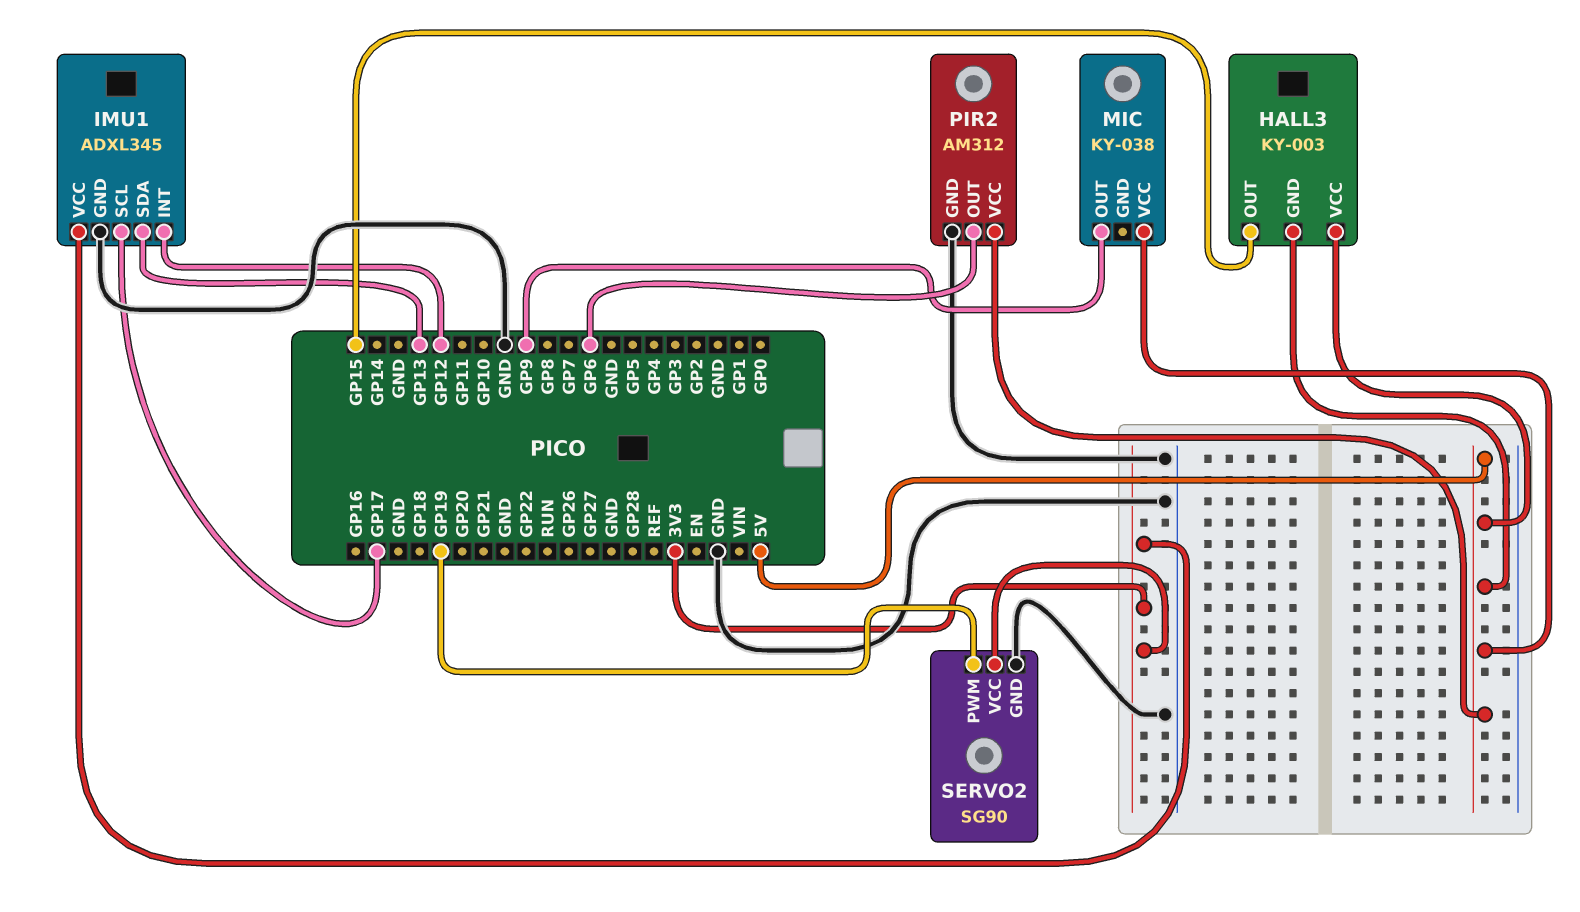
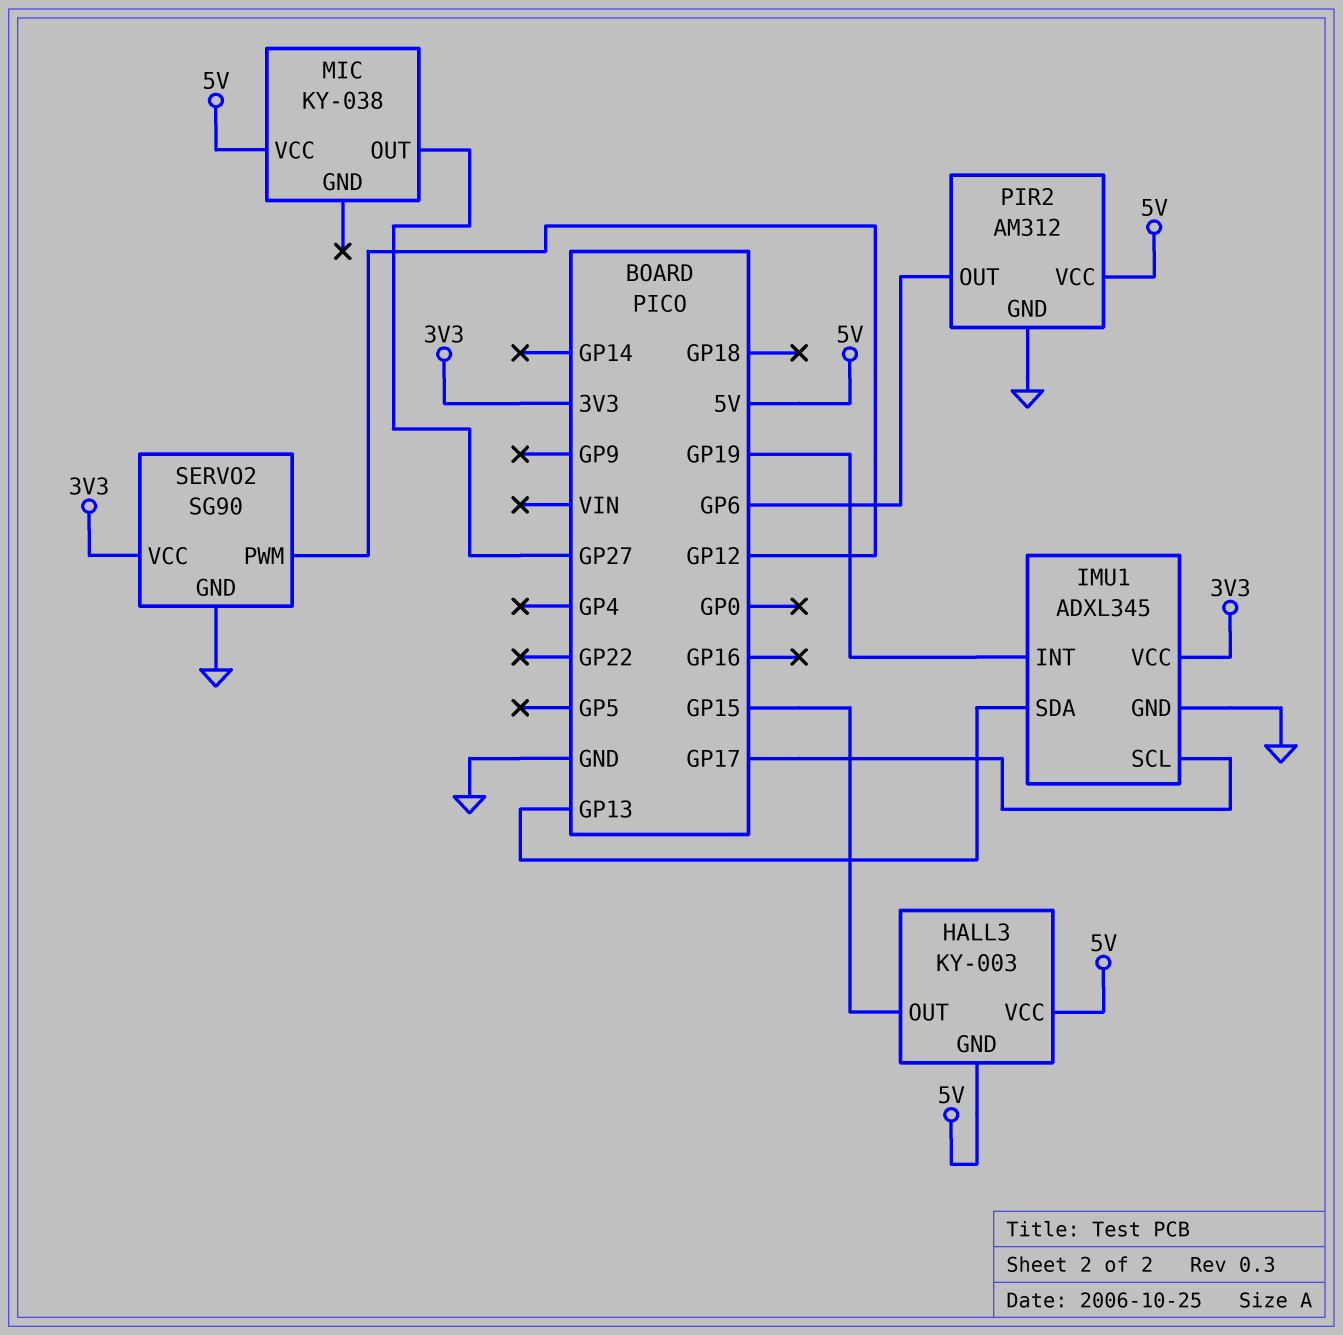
IMU1 pin INT: GP12 -> GP19
MIC pin OUT: GP9 -> GP27
SERVO2 pin PWM: GP19 -> GP12

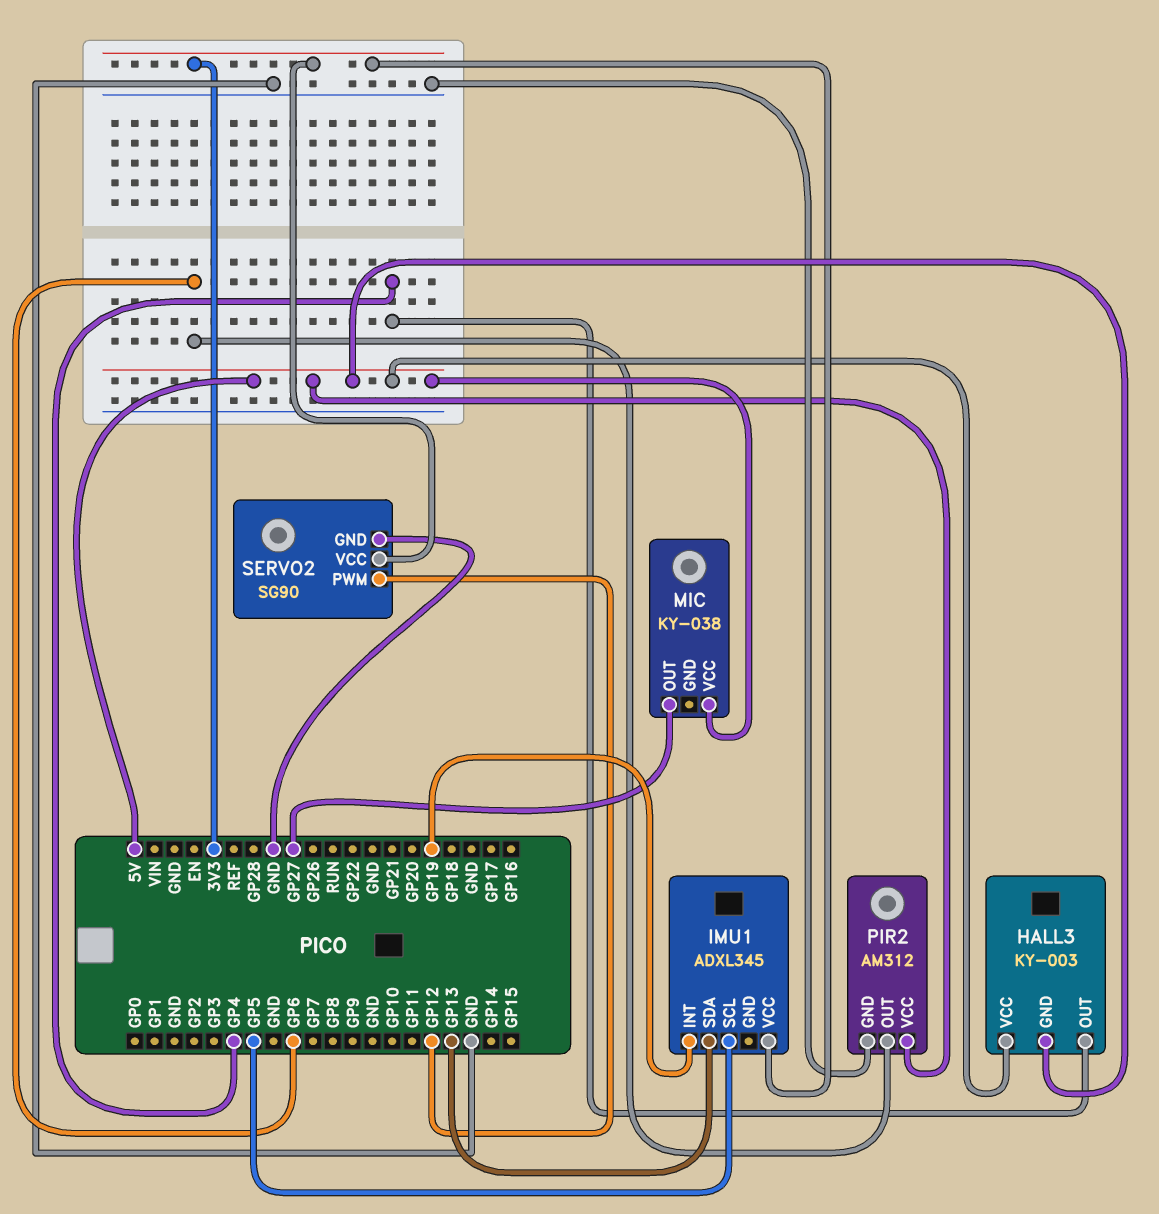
HALL3 pin OUT: GP15 -> GP4
IMU1 pin GND: GND -> none
IMU1 pin SCL: GP17 -> GP5

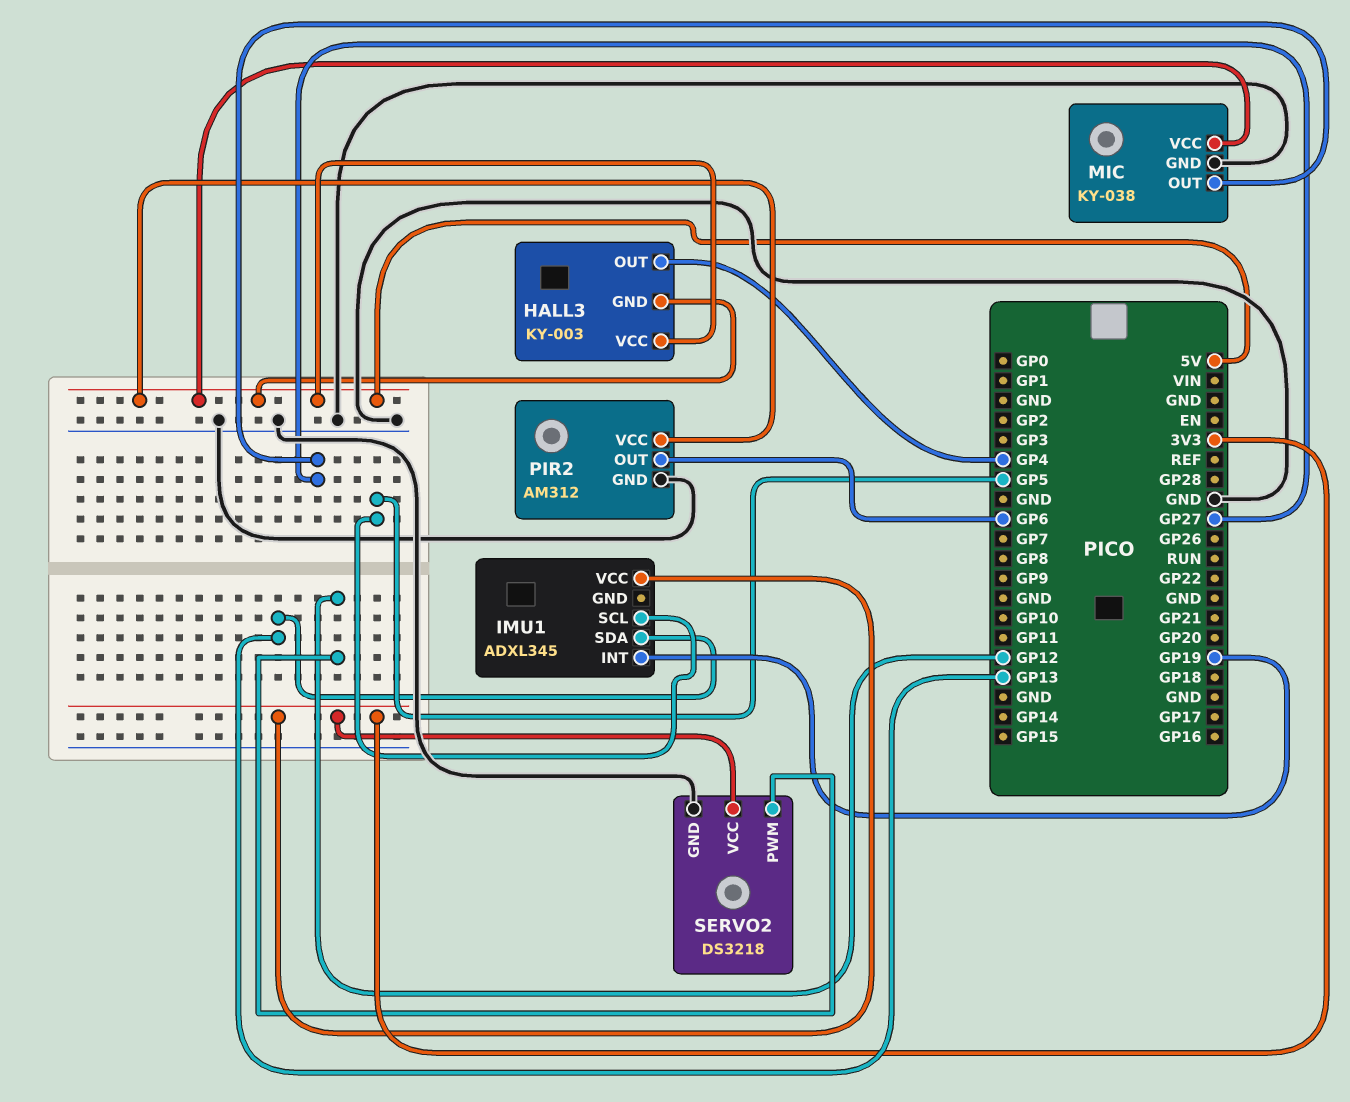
MIC pin GND: none -> GND
SERVO2: SG90 -> DS3218

